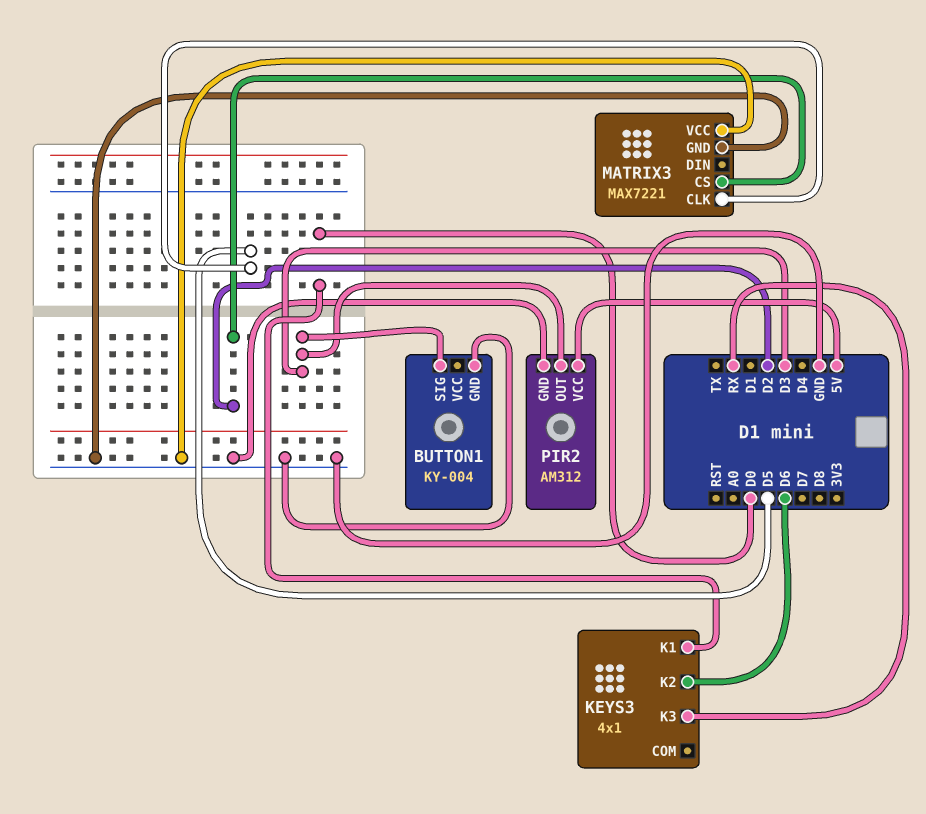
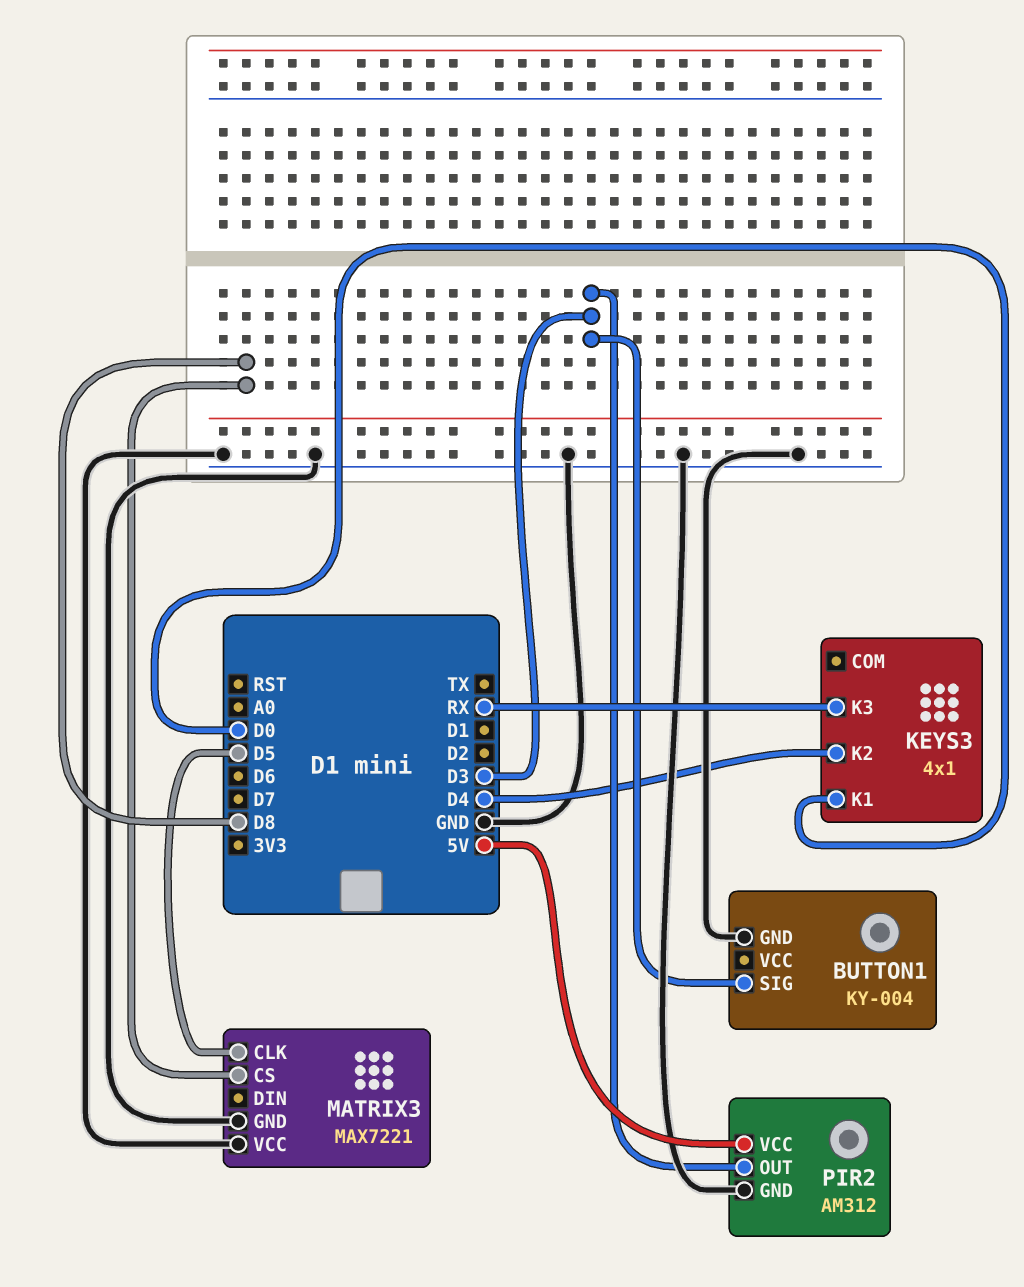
KEYS3 pin K2: D6 -> D4
MATRIX3 pin CS: D2 -> D8

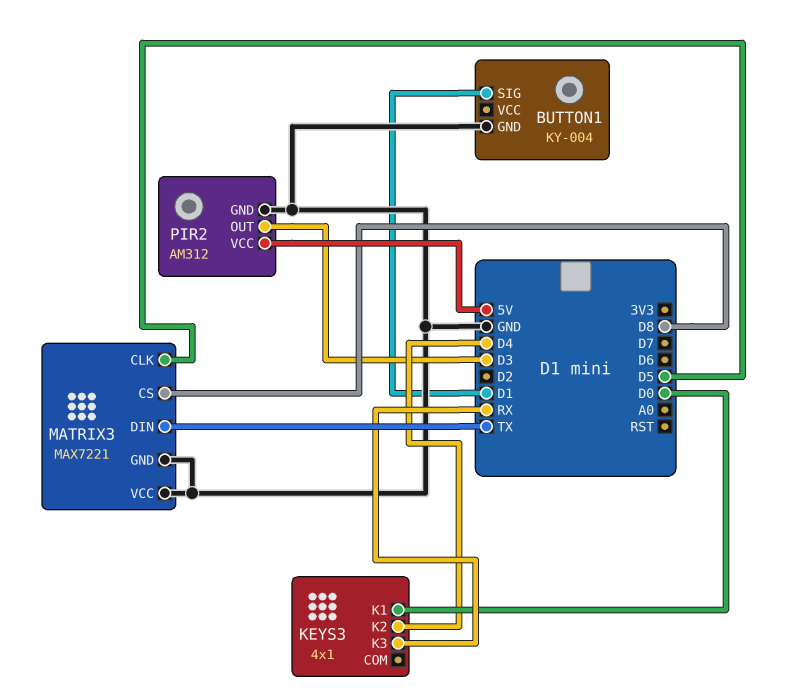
BUTTON1 pin SIG: D3 -> D1
MATRIX3 pin DIN: none -> TX

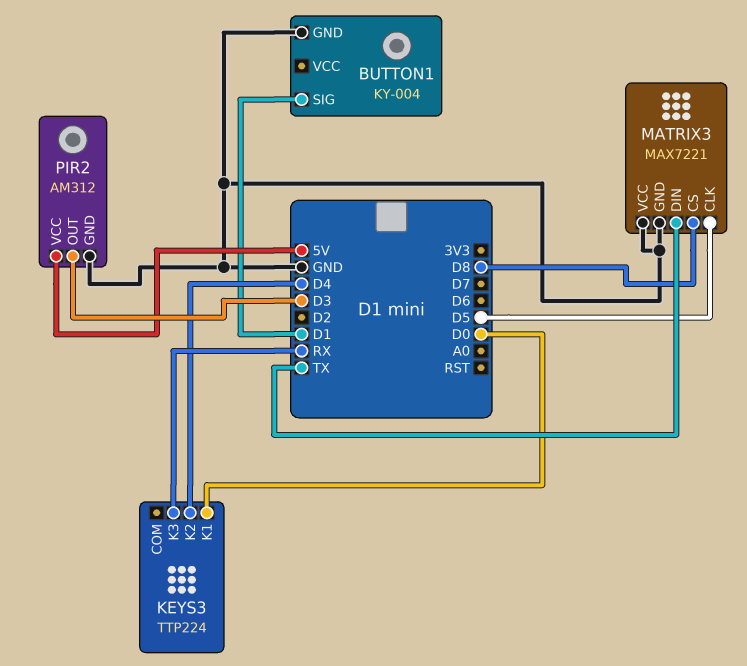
KEYS3: 4x1 -> TTP224

